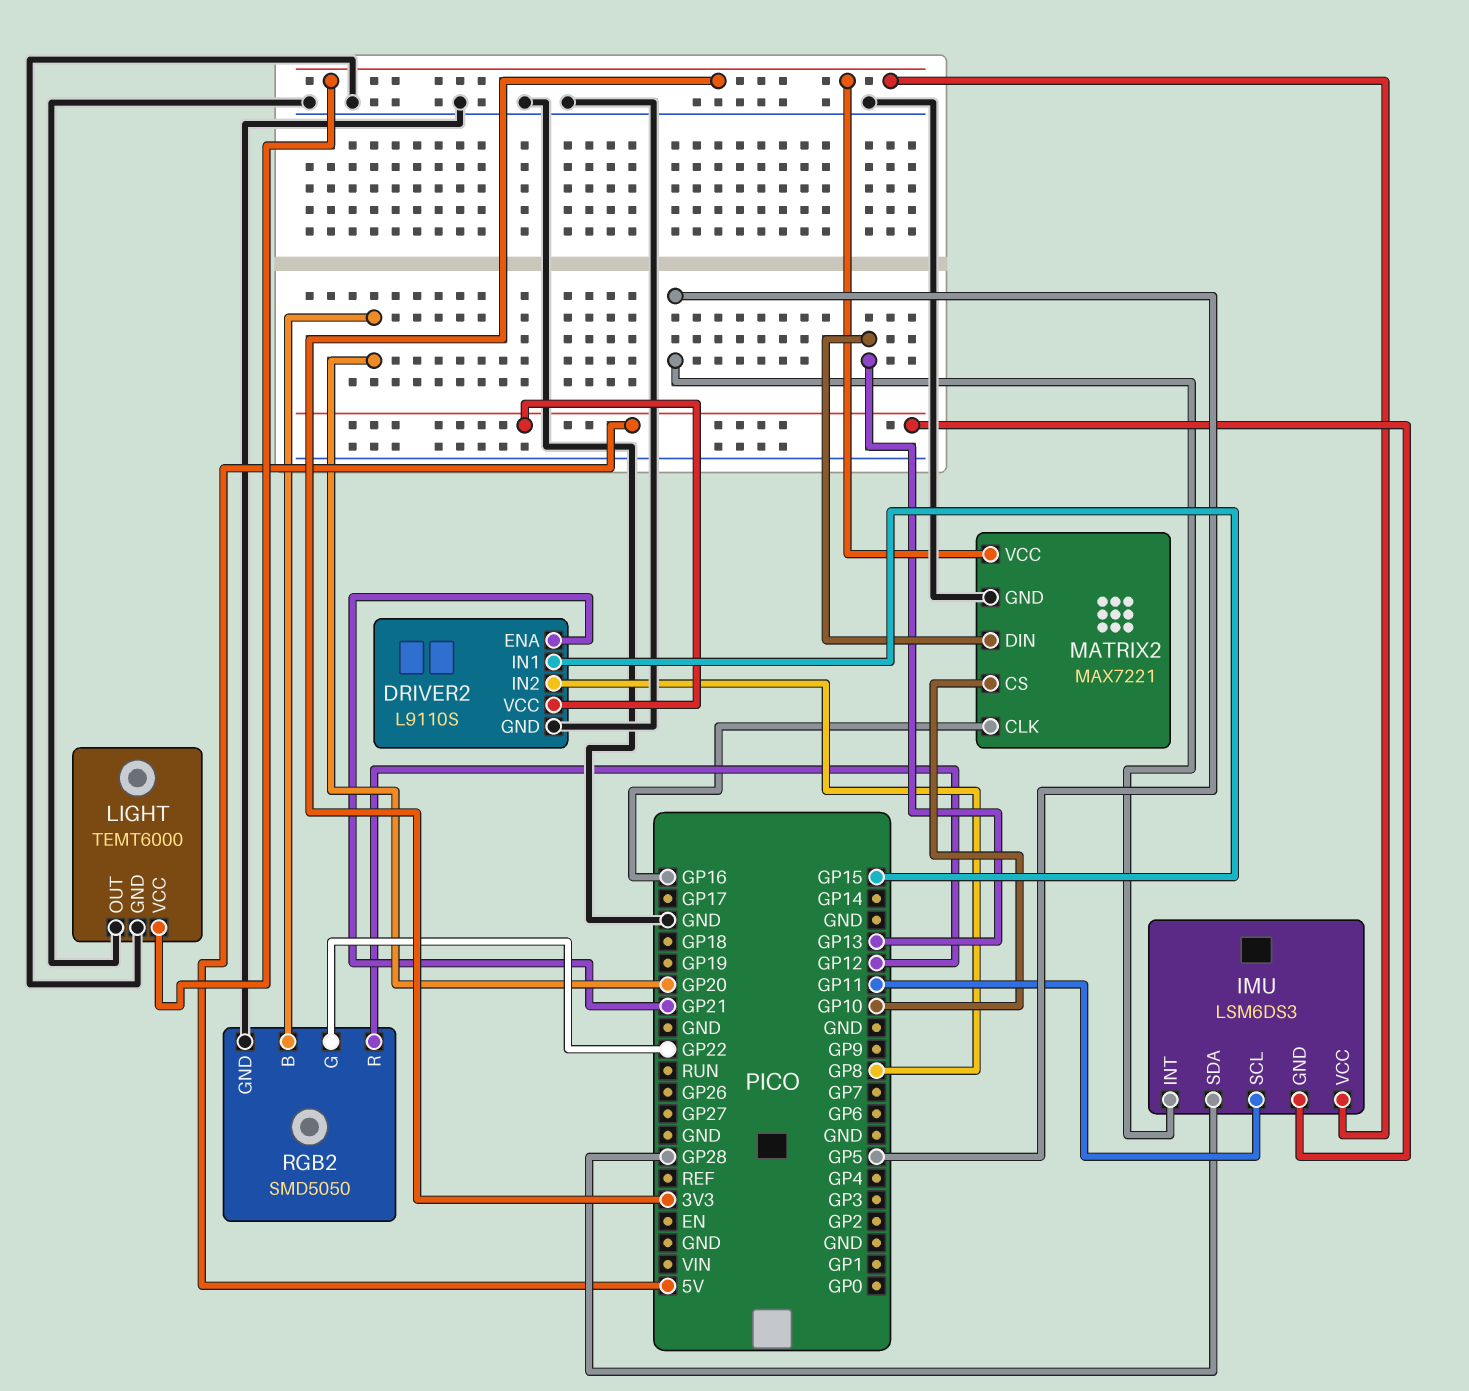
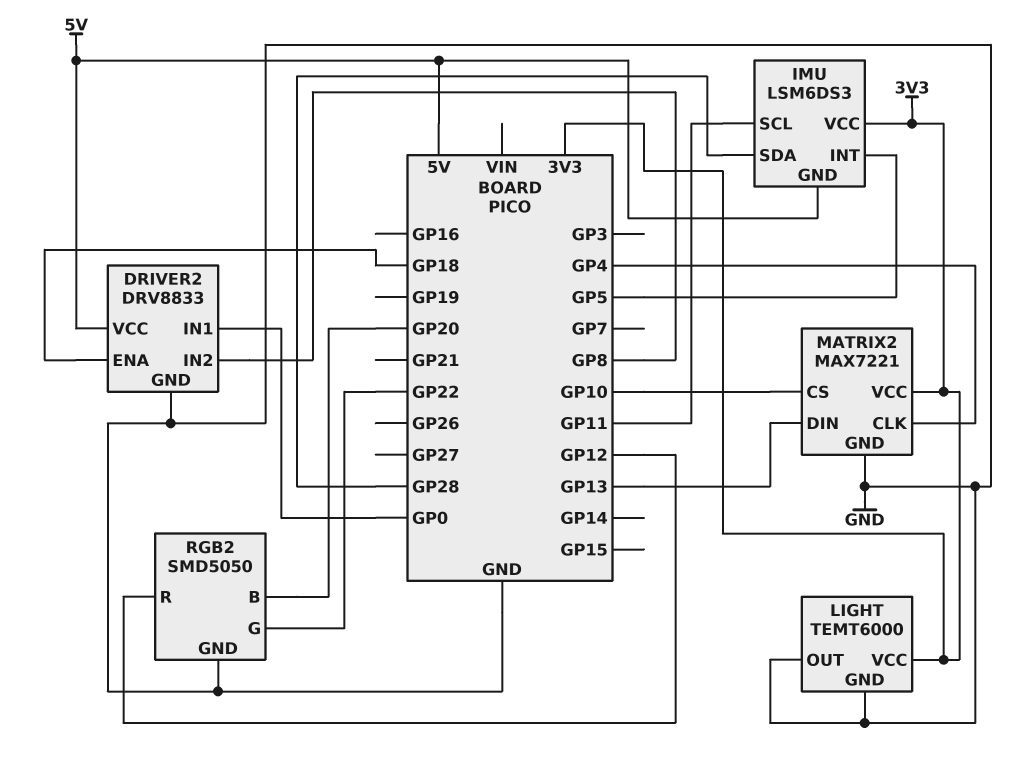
DRIVER2: L9110S -> DRV8833
DRIVER2 pin ENA: GP21 -> GP18
DRIVER2 pin IN1: GP15 -> GP0
MATRIX2 pin CLK: GP16 -> GP4

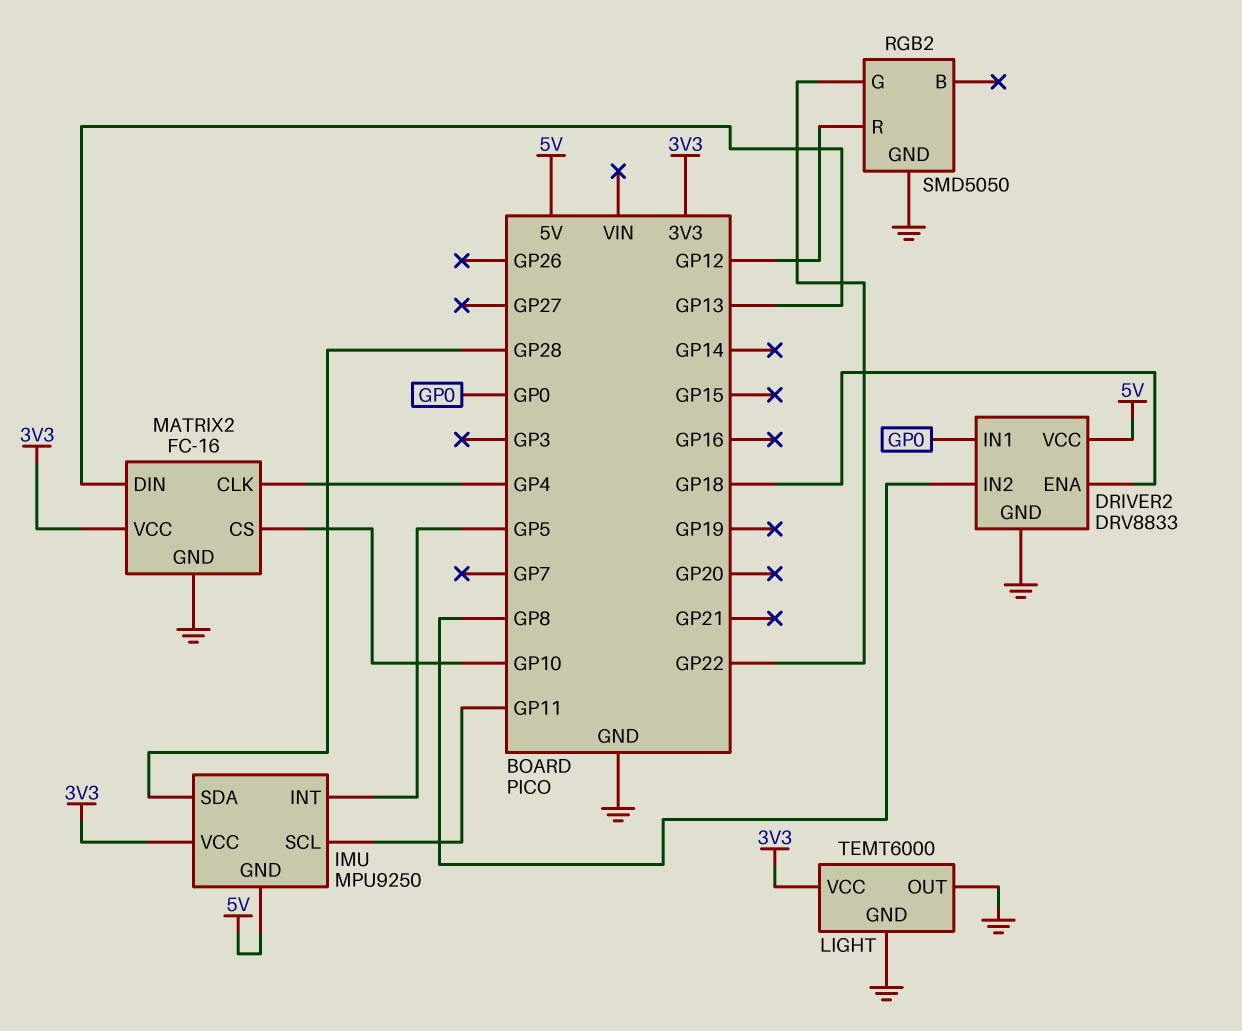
IMU: LSM6DS3 -> MPU9250
MATRIX2: MAX7221 -> FC-16
RGB2 pin B: GP20 -> none

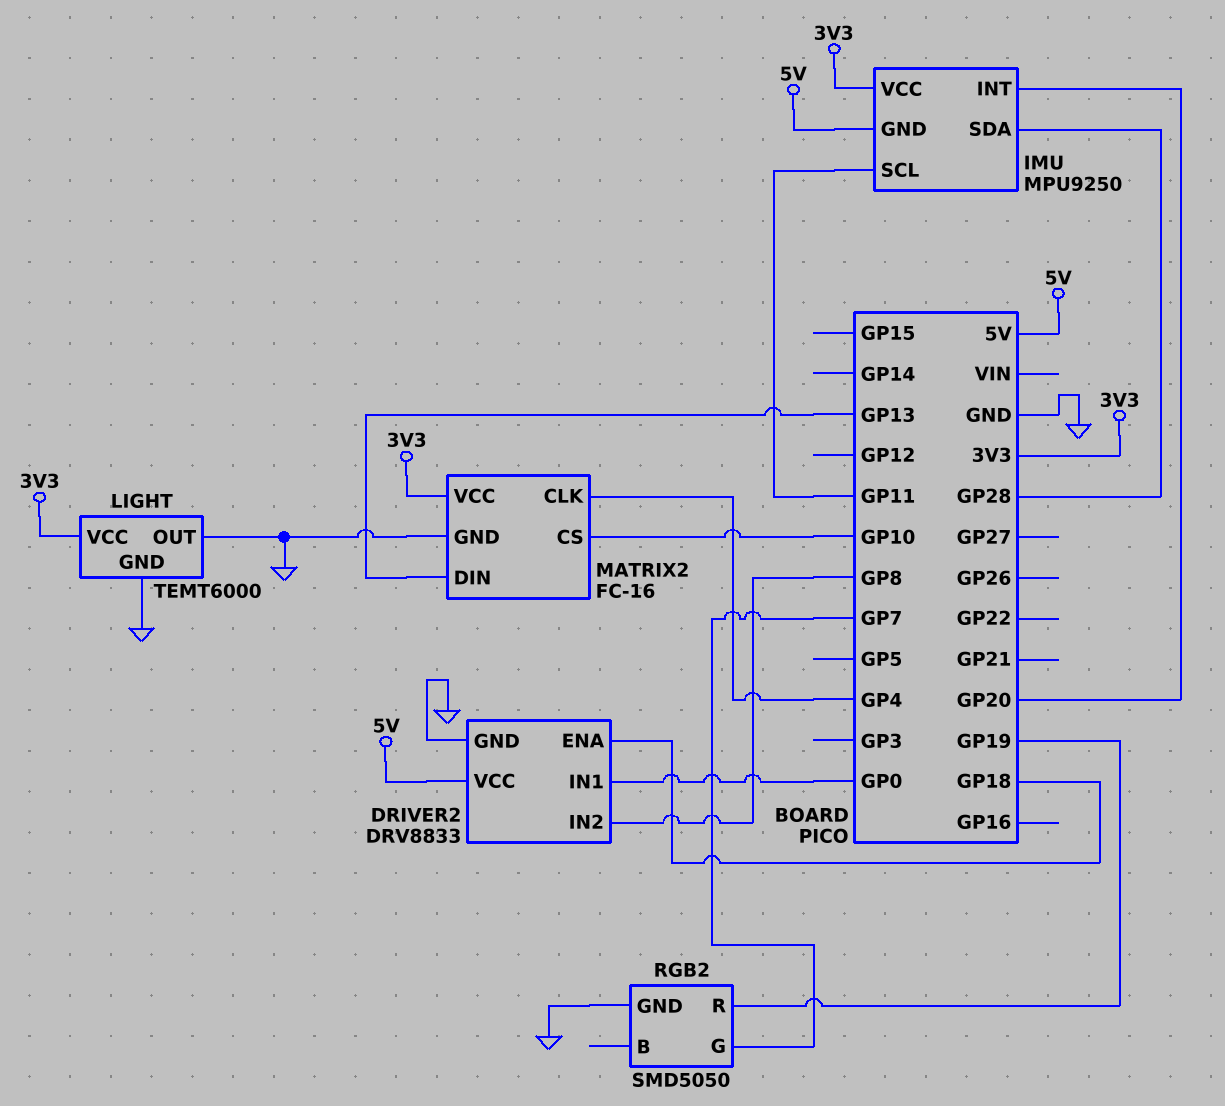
IMU pin INT: GP5 -> GP20
RGB2 pin G: GP22 -> GP7
RGB2 pin R: GP12 -> GP19

